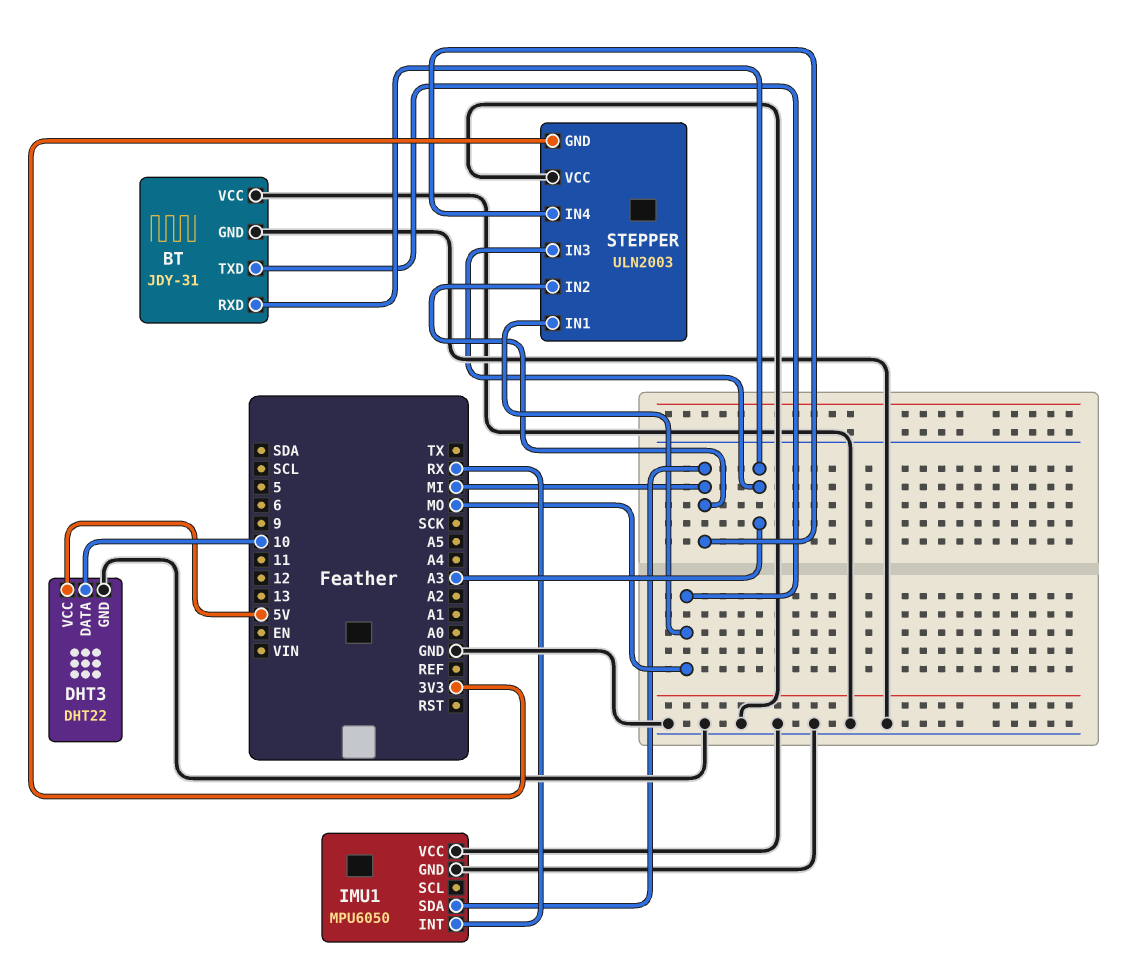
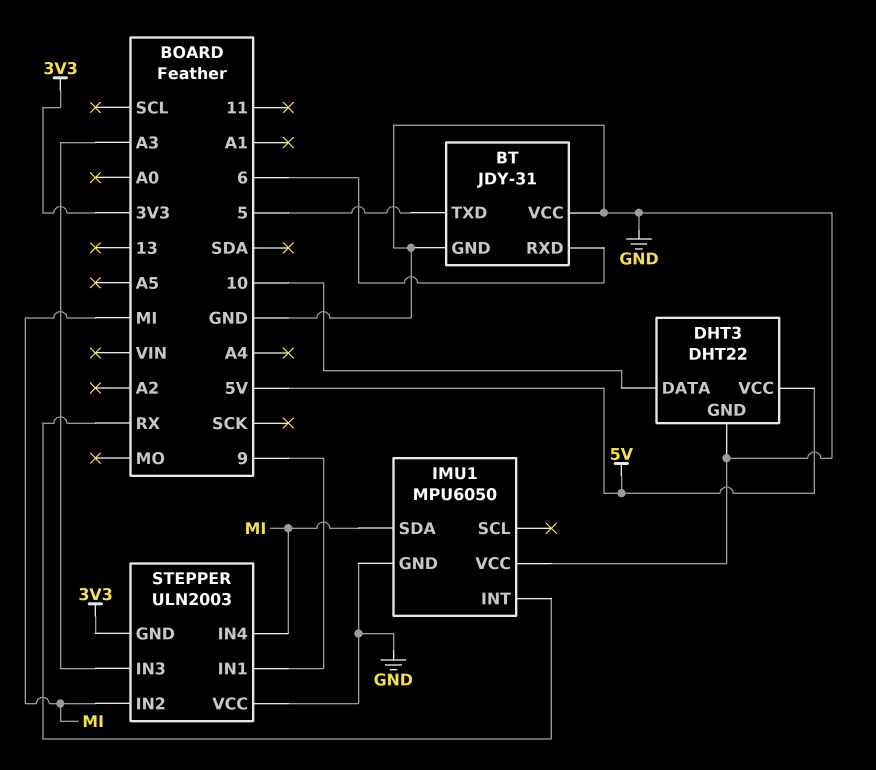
BT pin RXD: A3 -> 6
BT pin TXD: MO -> 5
STEPPER pin IN1: MO -> 9

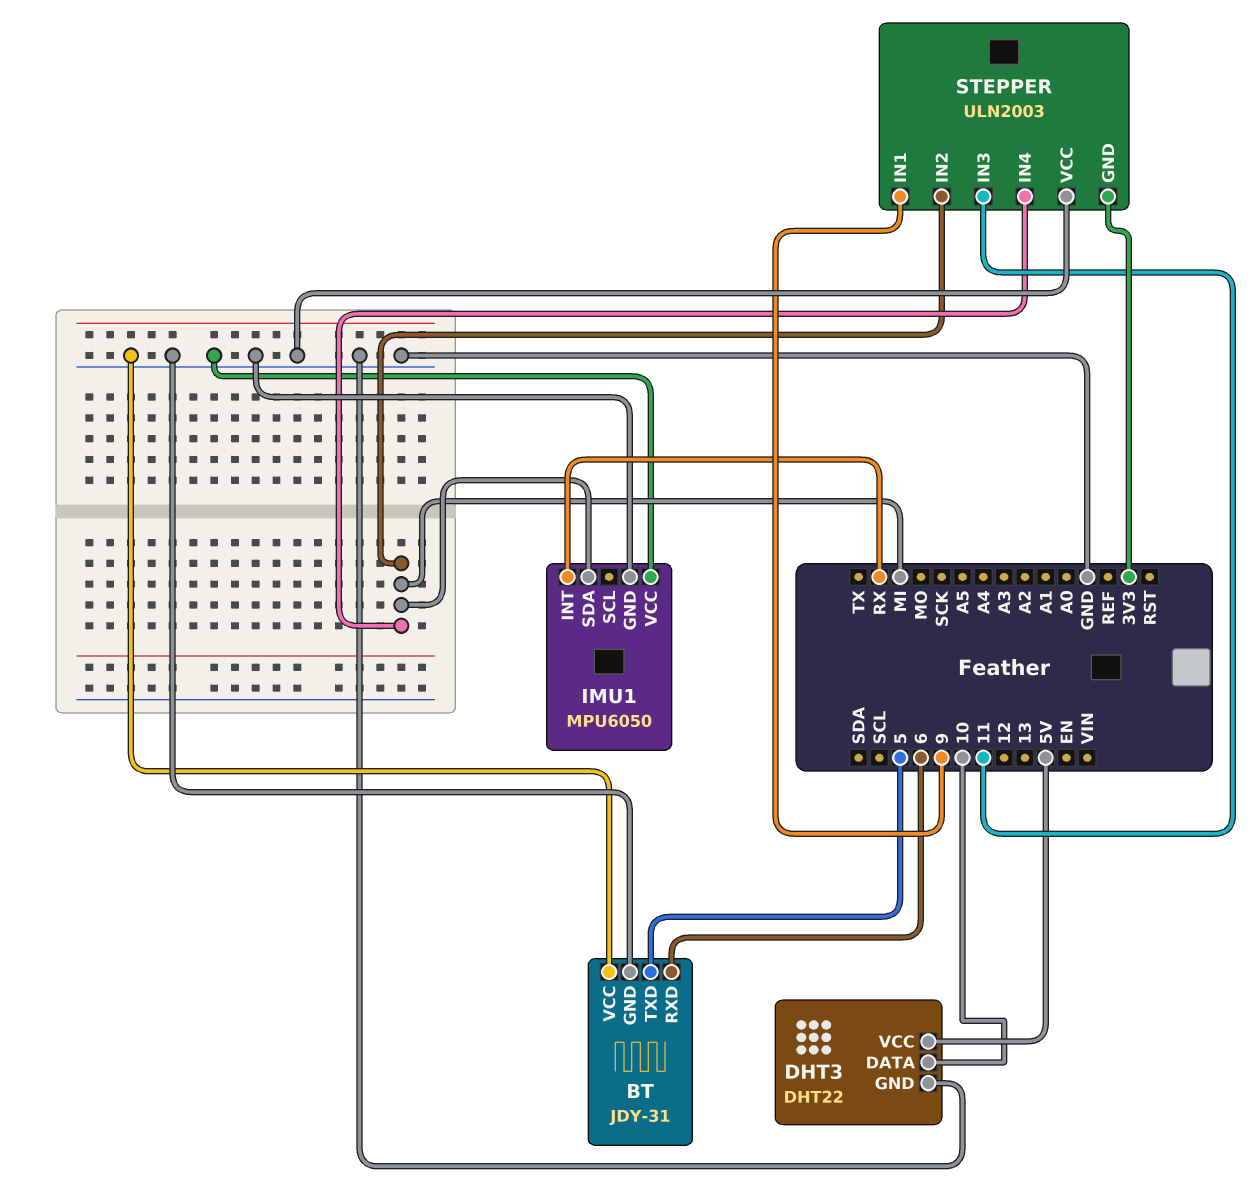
STEPPER pin IN3: A3 -> 11

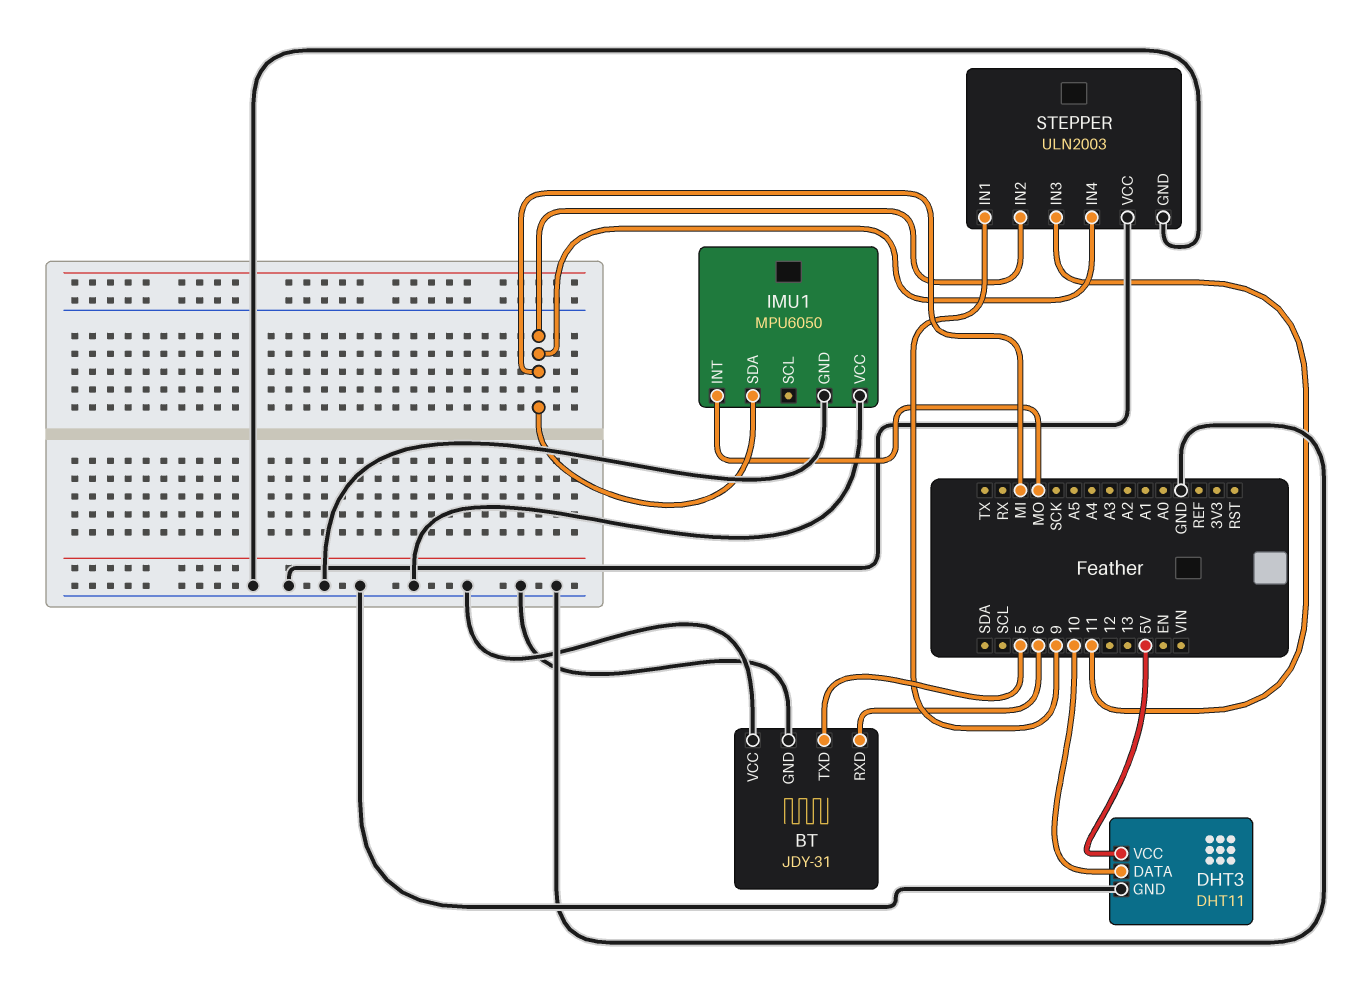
DHT3: DHT22 -> DHT11
IMU1 pin INT: RX -> MO
STEPPER pin GND: 3V3 -> GND

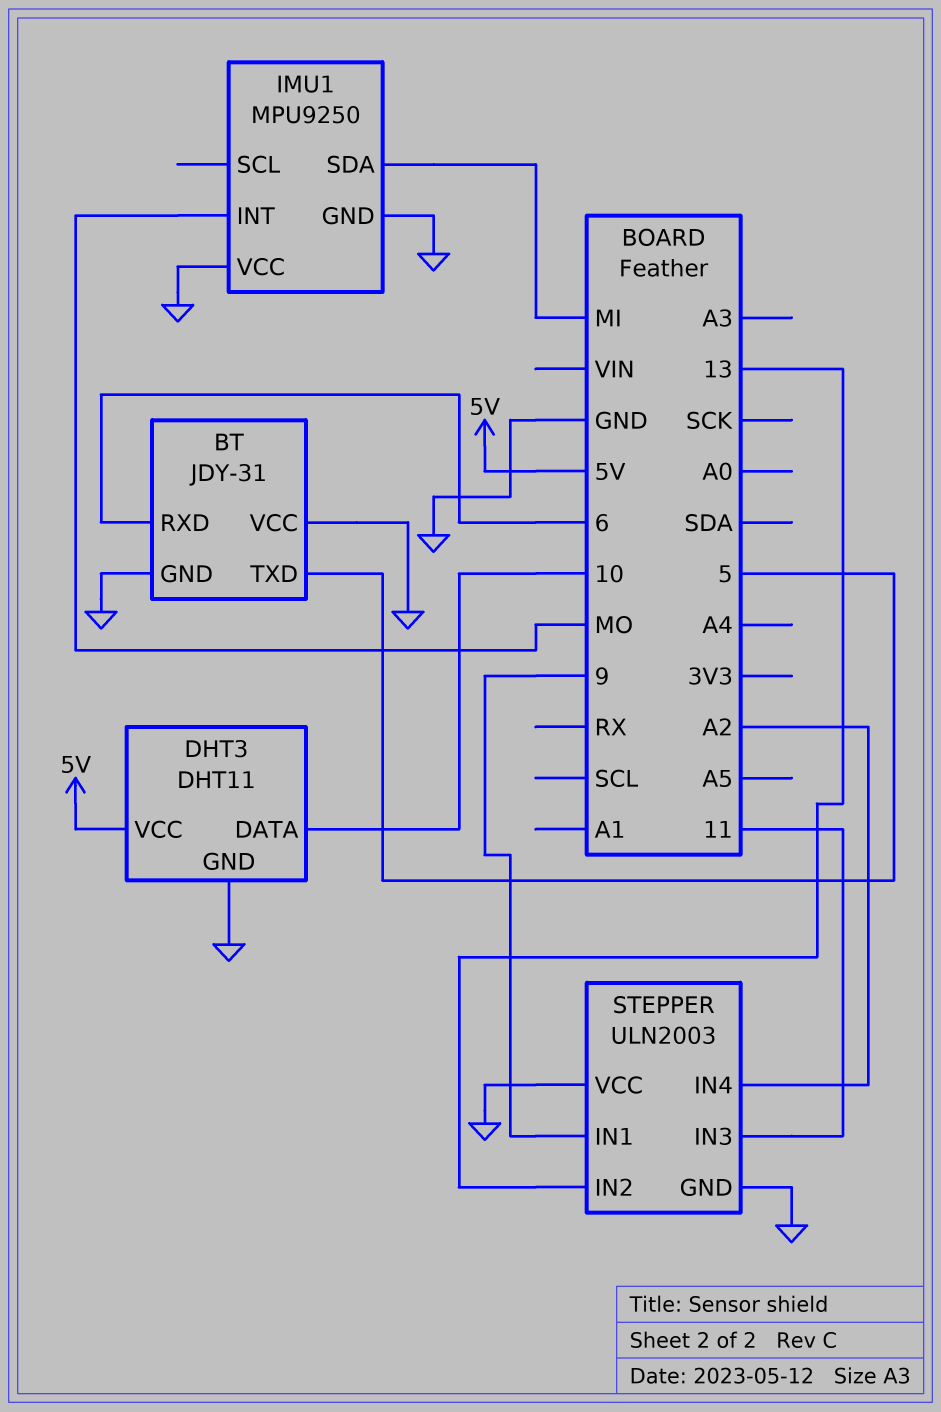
IMU1: MPU6050 -> MPU9250
STEPPER pin IN2: MI -> 13
STEPPER pin IN4: MI -> A2

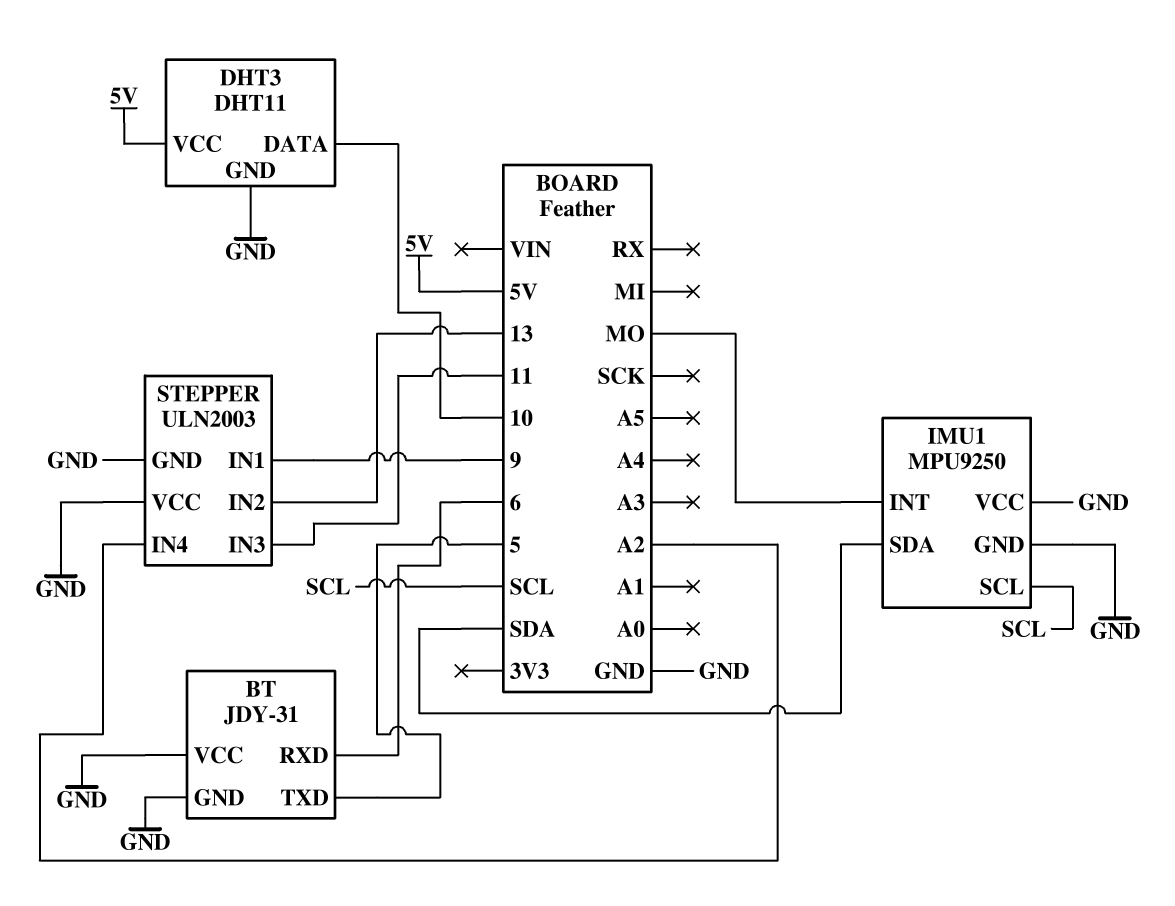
IMU1 pin SCL: none -> SCL
IMU1 pin SDA: MI -> SDA

